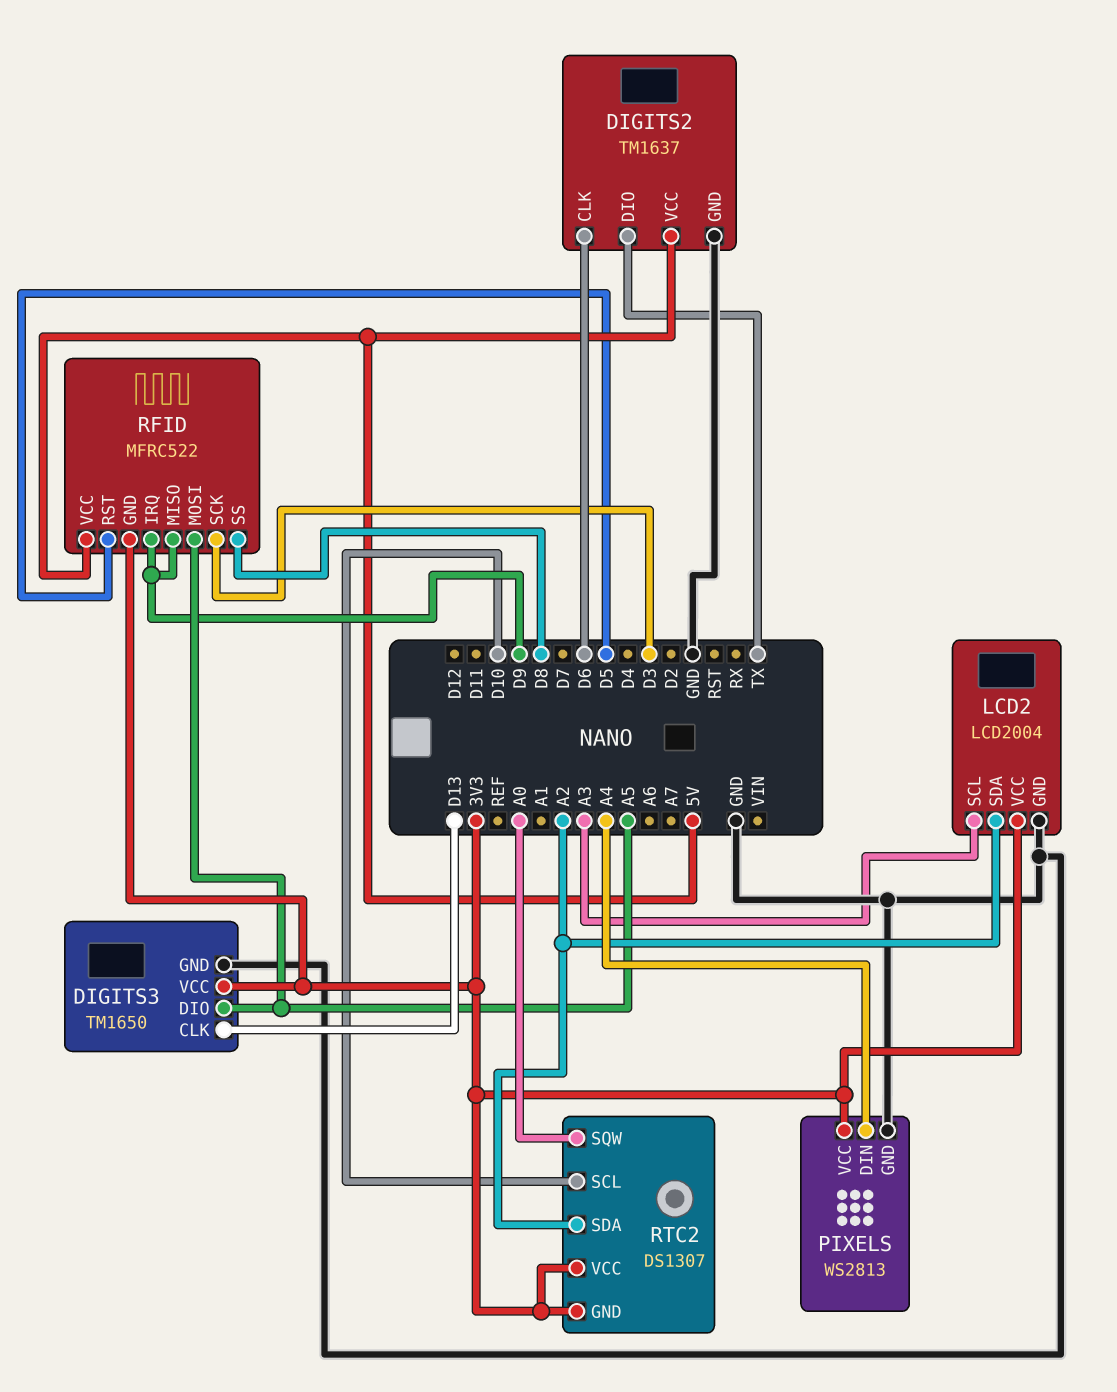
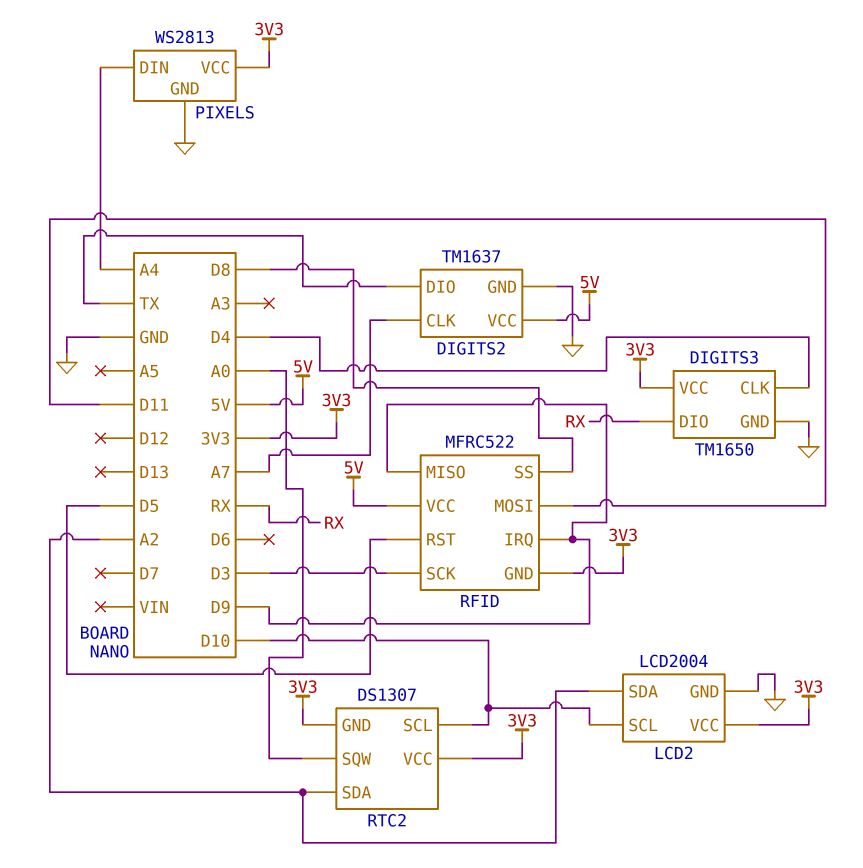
DIGITS2 pin CLK: D6 -> A7
DIGITS3 pin CLK: D13 -> D4
DIGITS3 pin DIO: A5 -> RX
LCD2 pin SCL: A3 -> D10
RFID pin MOSI: A5 -> D11

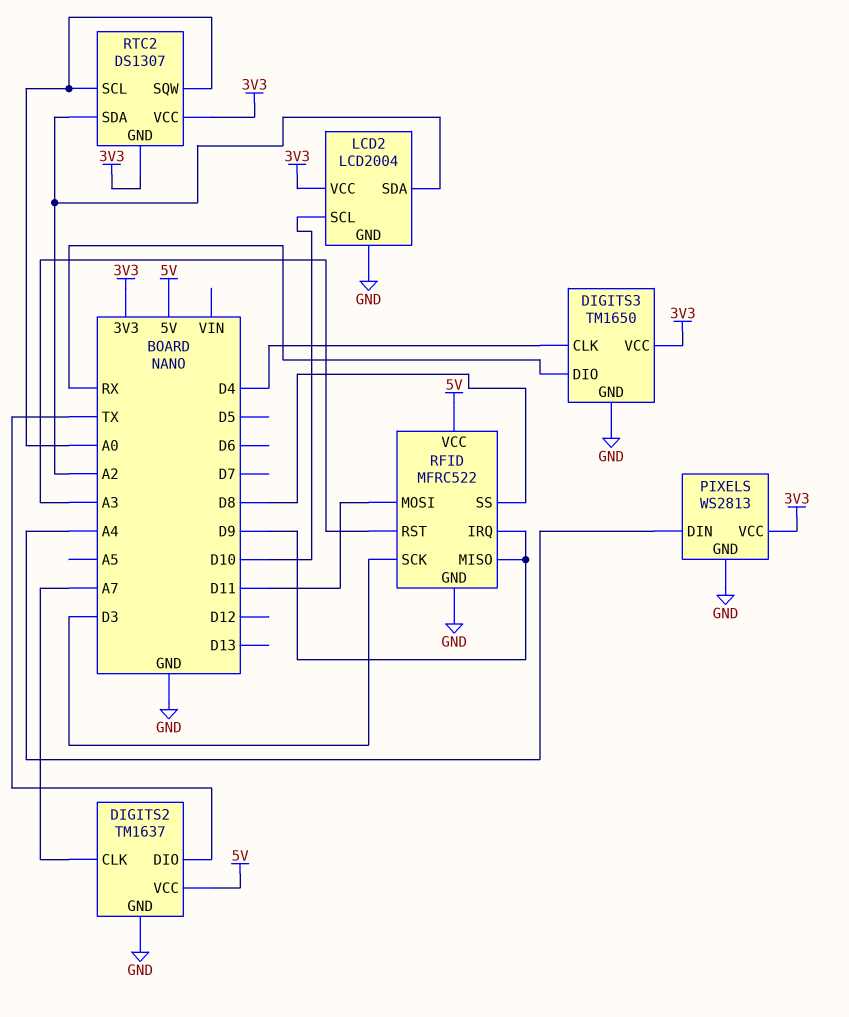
RFID pin GND: 3V3 -> GND
RFID pin RST: D5 -> A3
RTC2 pin SCL: D10 -> A0

